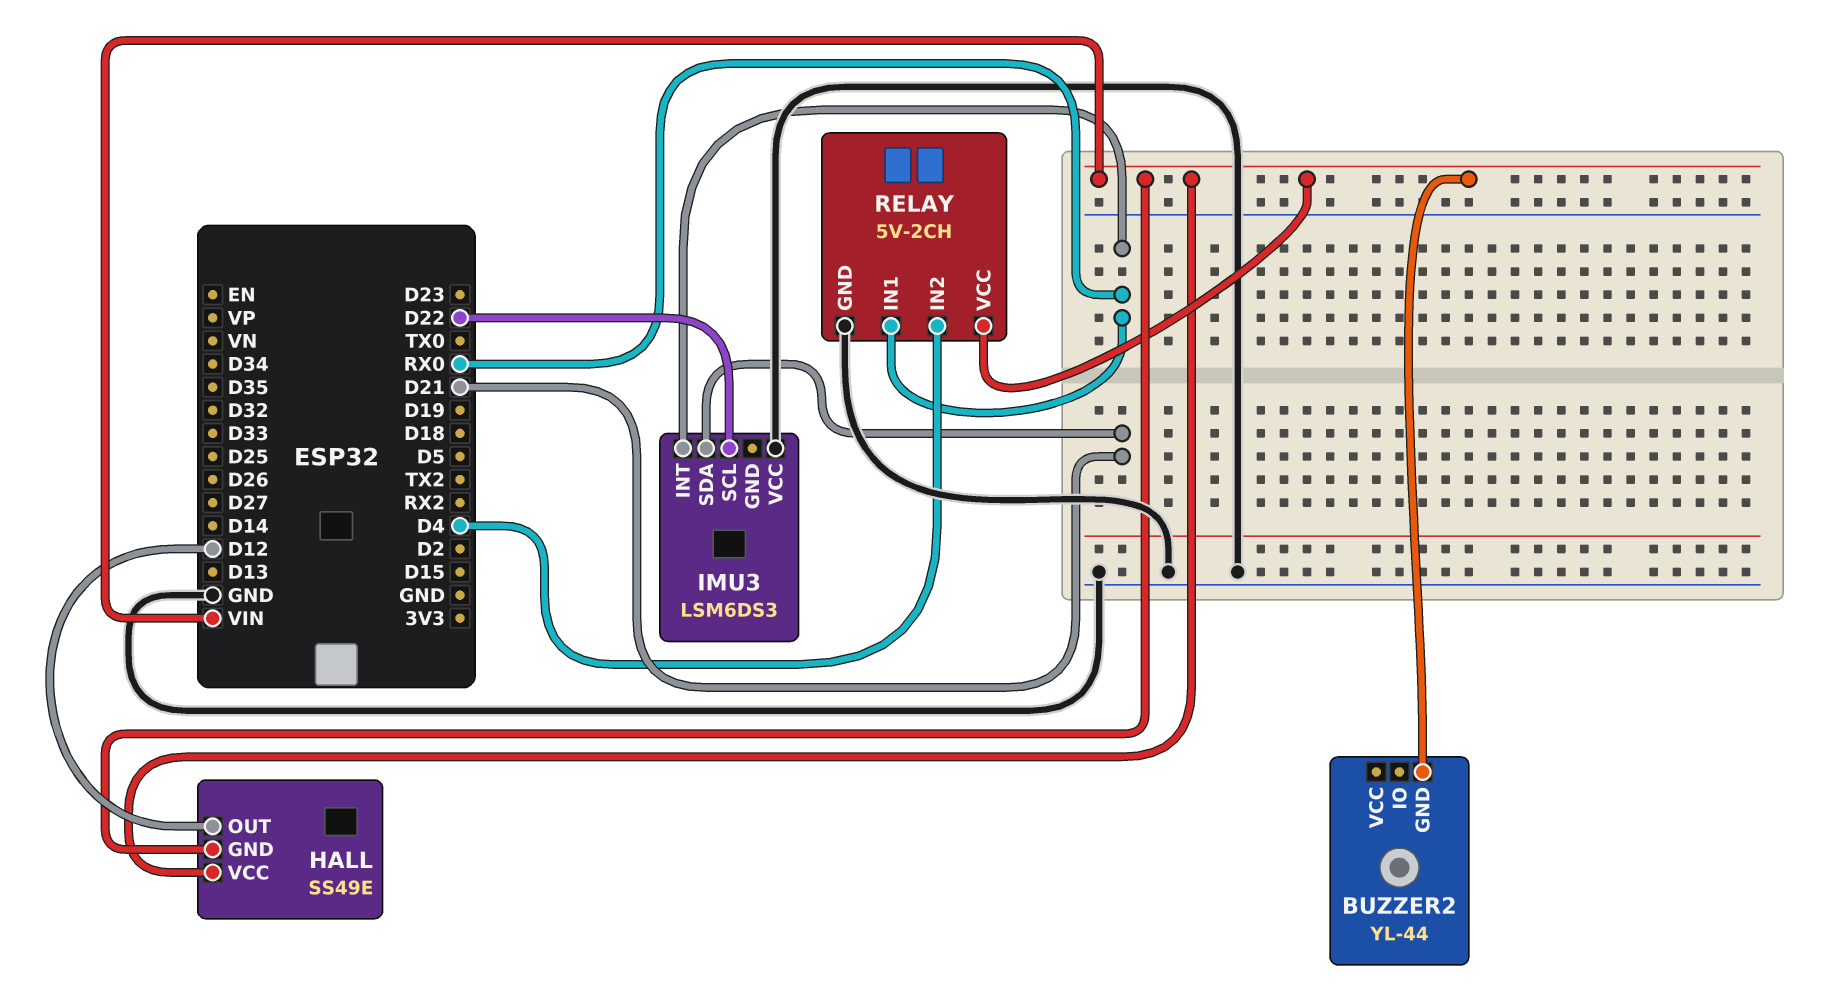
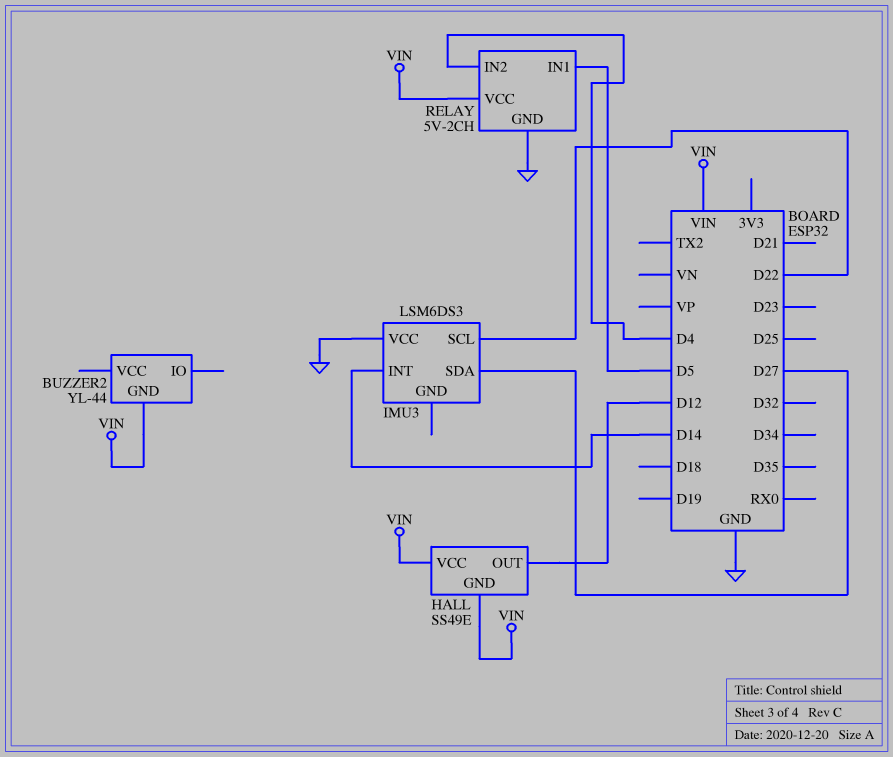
IMU3 pin INT: RX0 -> D14
IMU3 pin SDA: D21 -> D27
RELAY pin IN1: RX0 -> D5

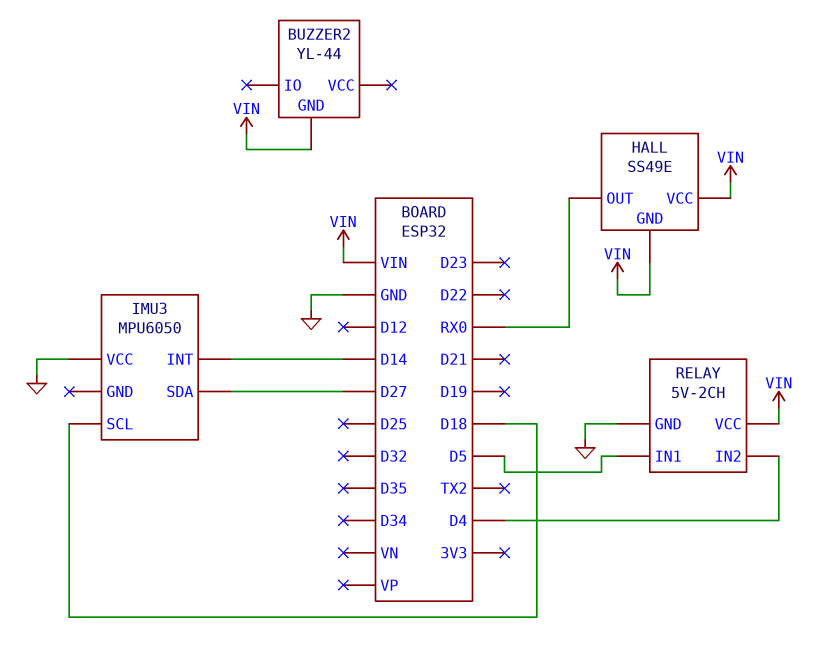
HALL pin OUT: D12 -> RX0
IMU3: LSM6DS3 -> MPU6050
IMU3 pin SCL: D22 -> D18

